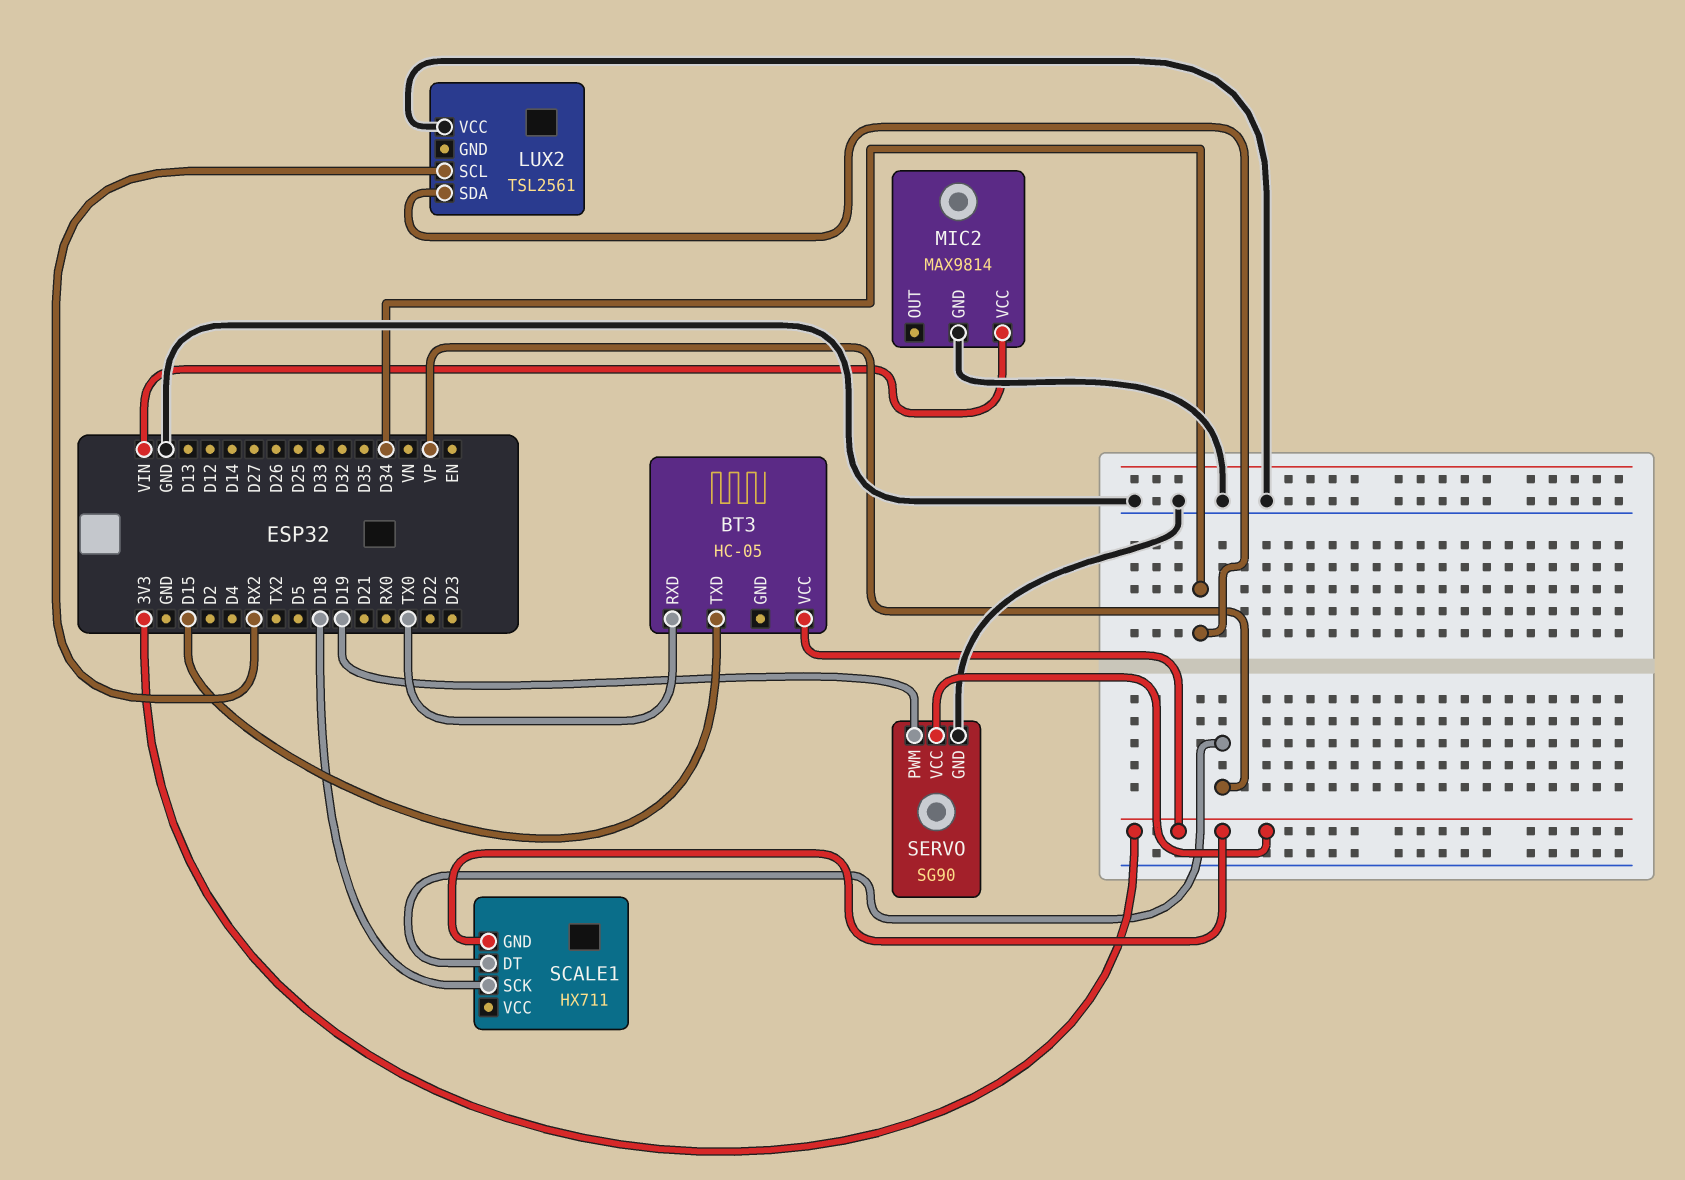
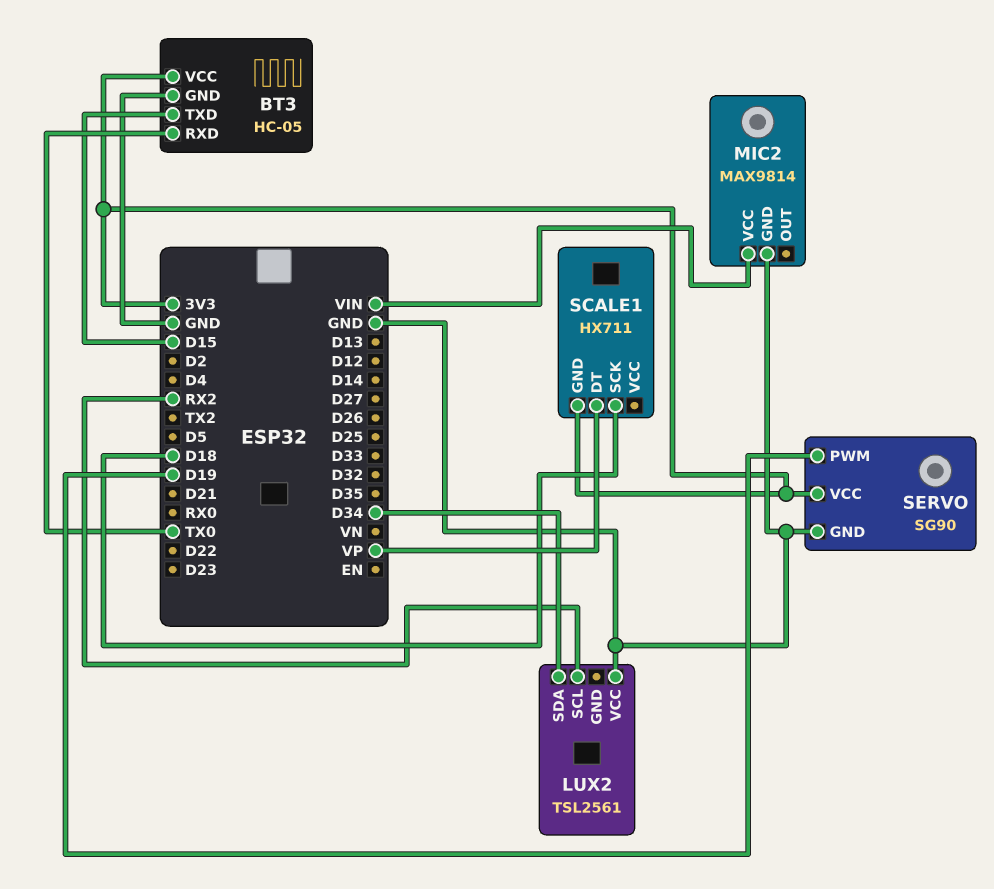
BT3 pin GND: none -> GND

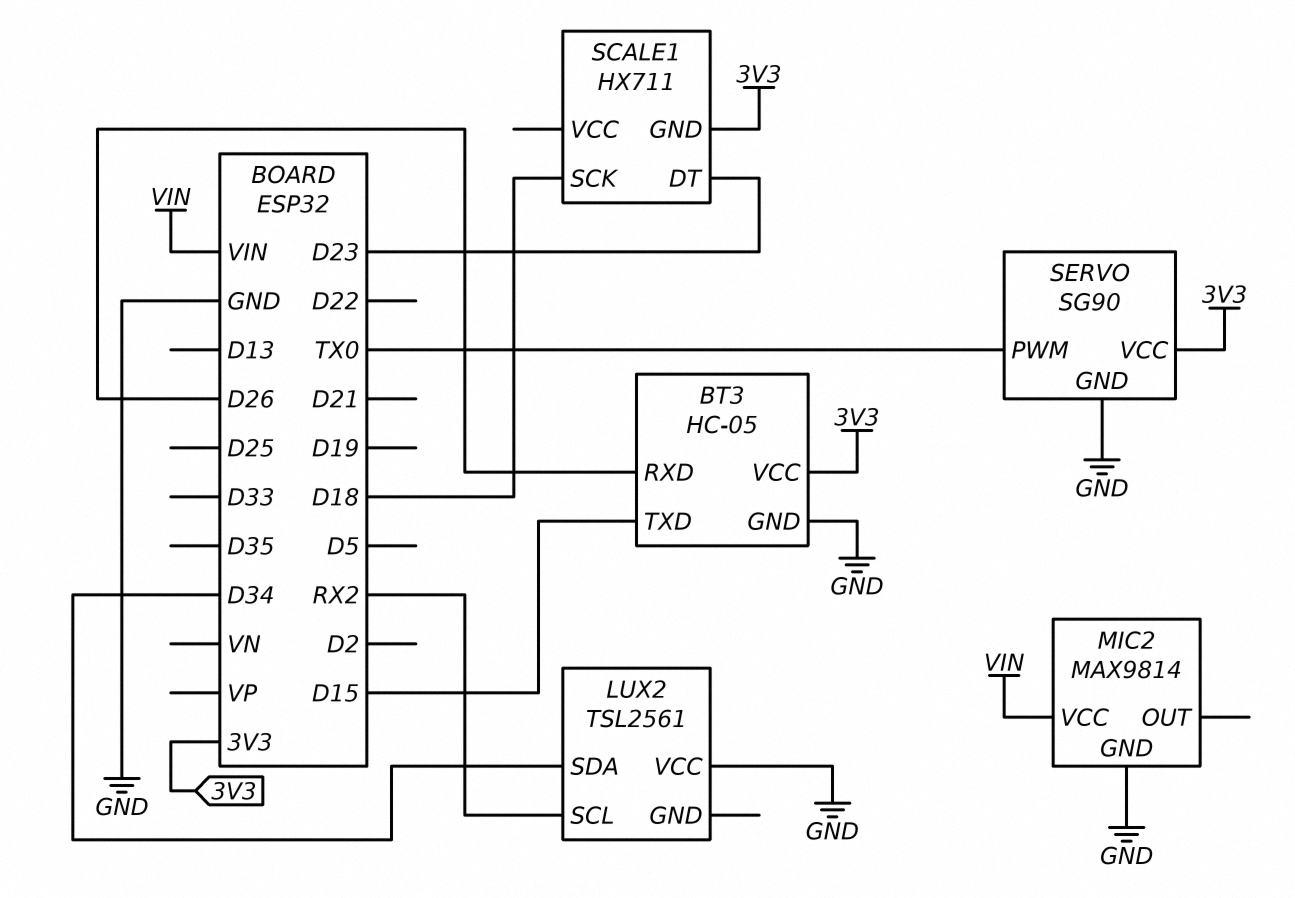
BT3 pin RXD: TX0 -> D26
SCALE1 pin DT: VP -> D23
SERVO pin PWM: D19 -> TX0

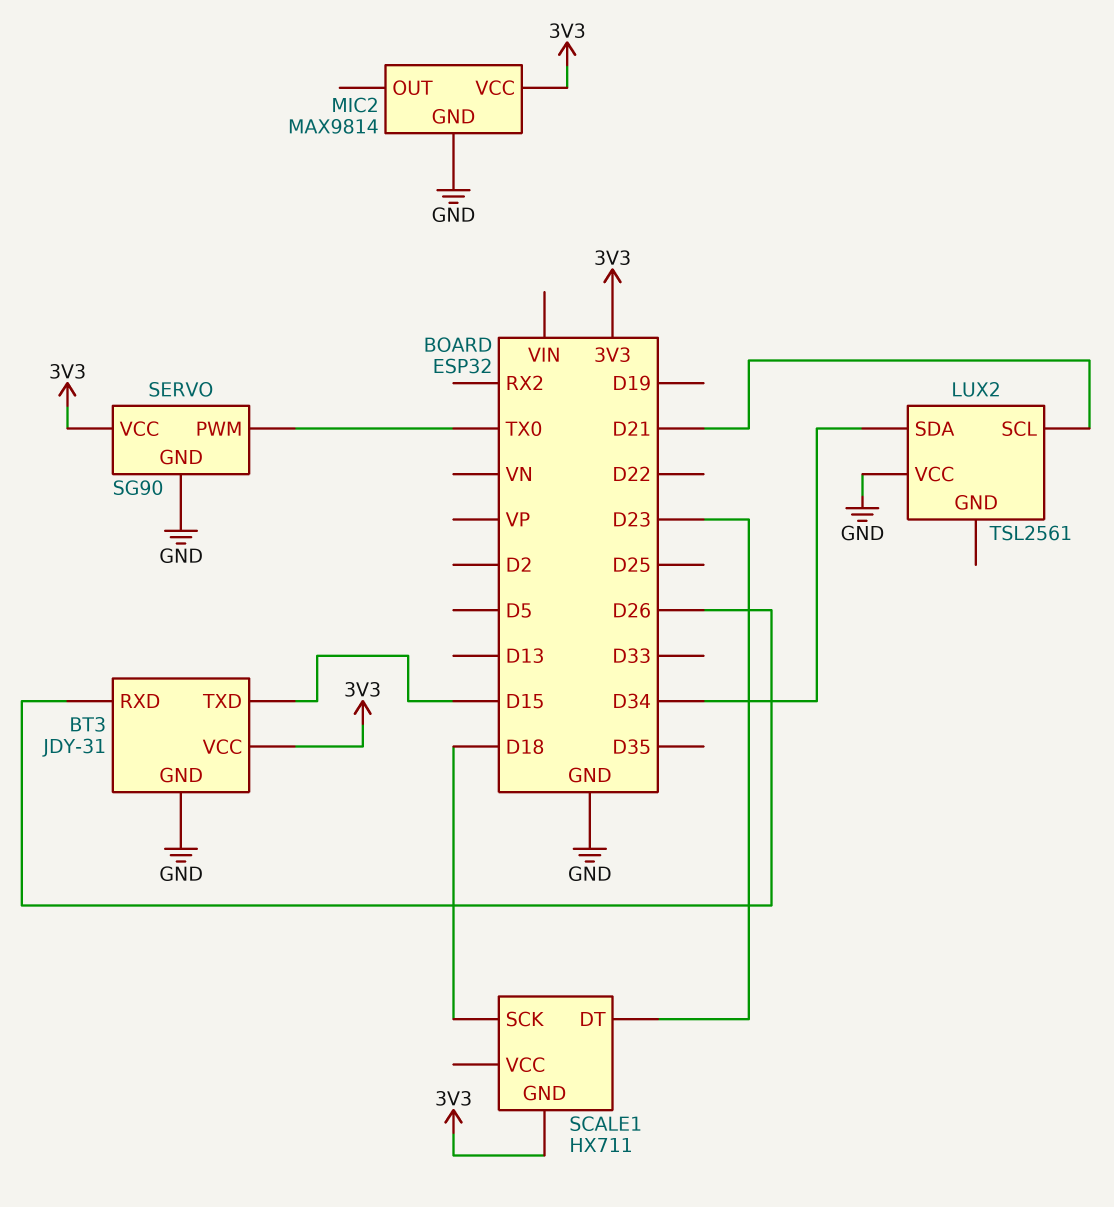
BT3: HC-05 -> JDY-31
LUX2 pin SCL: RX2 -> D21
MIC2 pin VCC: VIN -> 3V3

